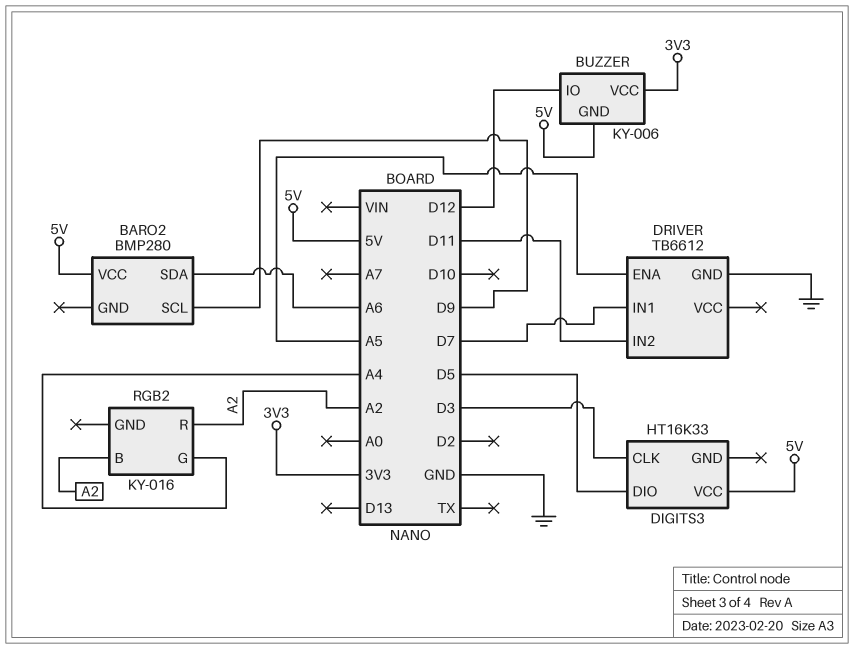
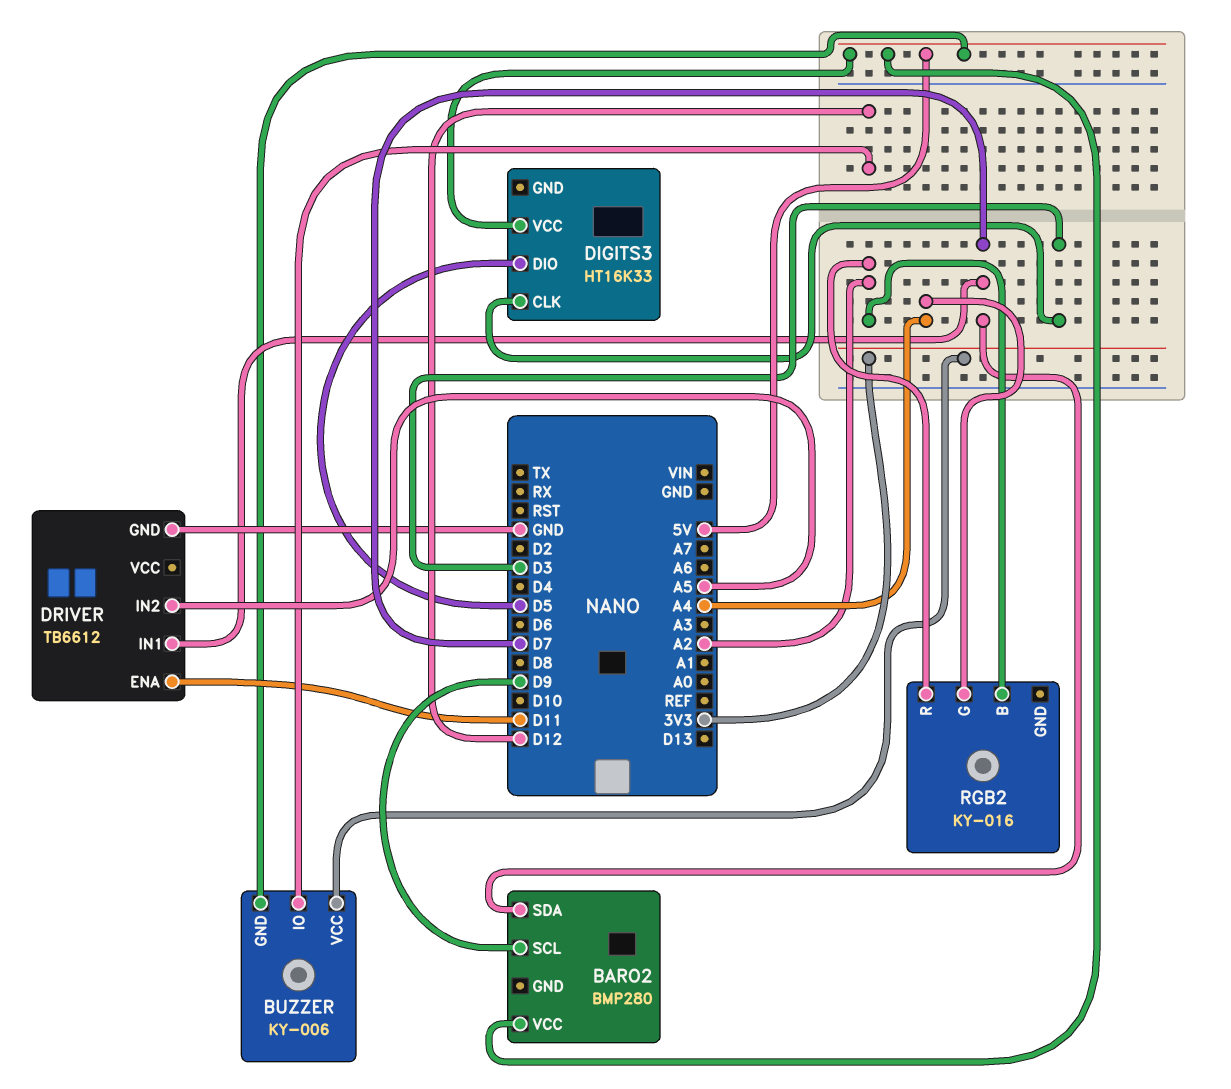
BARO2 pin SDA: A6 -> D7
DRIVER pin ENA: A5 -> D11
DRIVER pin IN2: D11 -> A5

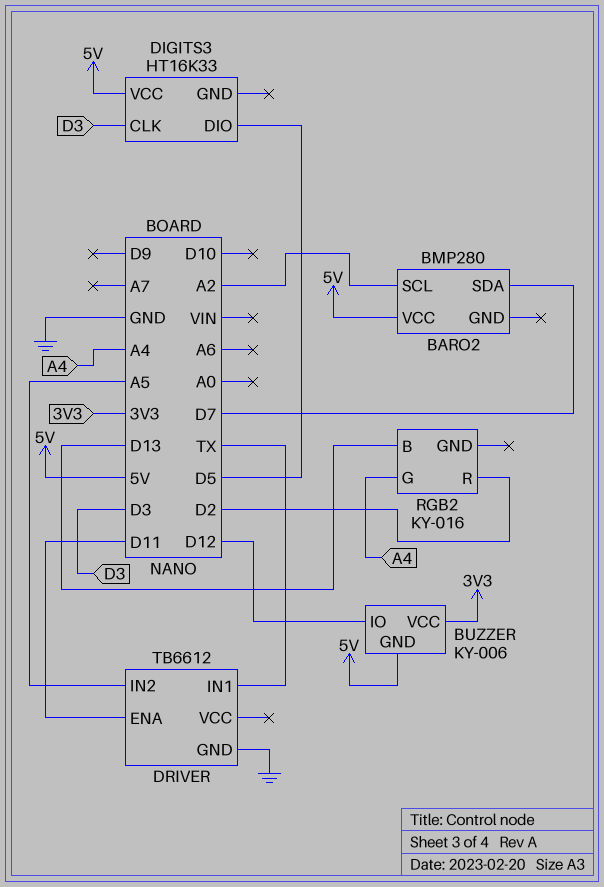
BARO2 pin SCL: D9 -> A2
DRIVER pin IN1: D7 -> TX
RGB2 pin B: A2 -> D13
RGB2 pin R: A2 -> D2

